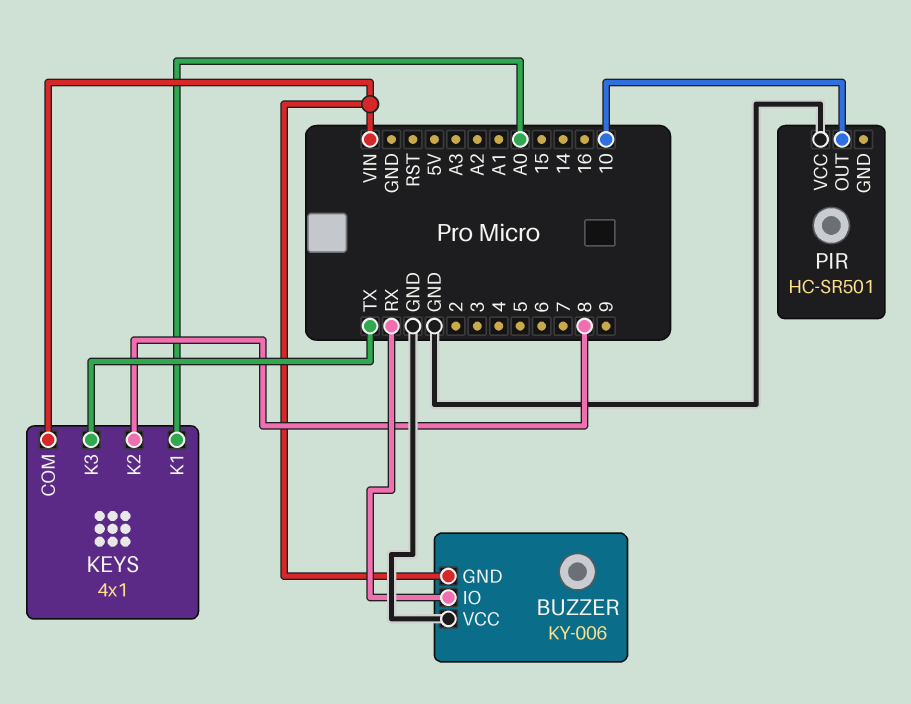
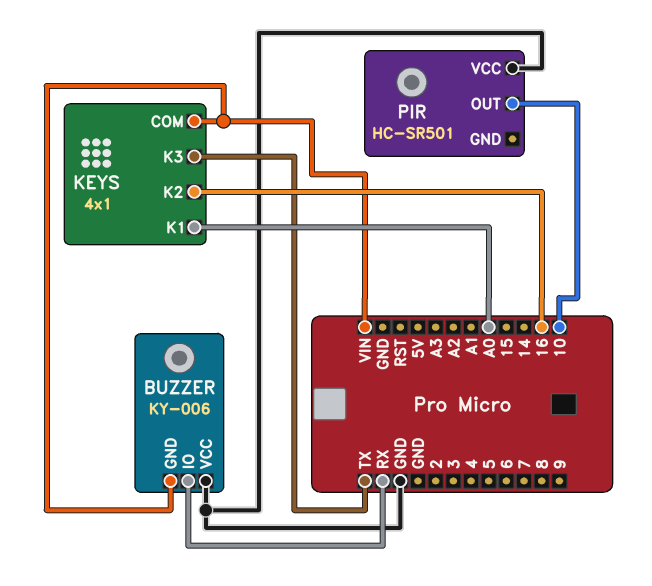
KEYS pin K2: 8 -> 16

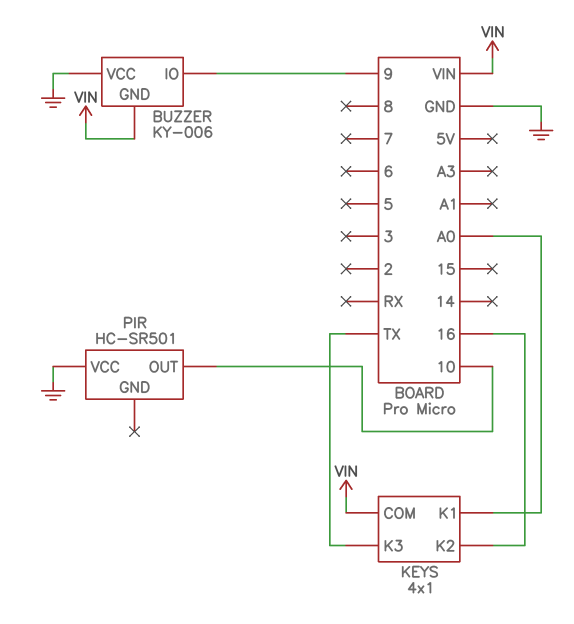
BUZZER pin IO: RX -> 9

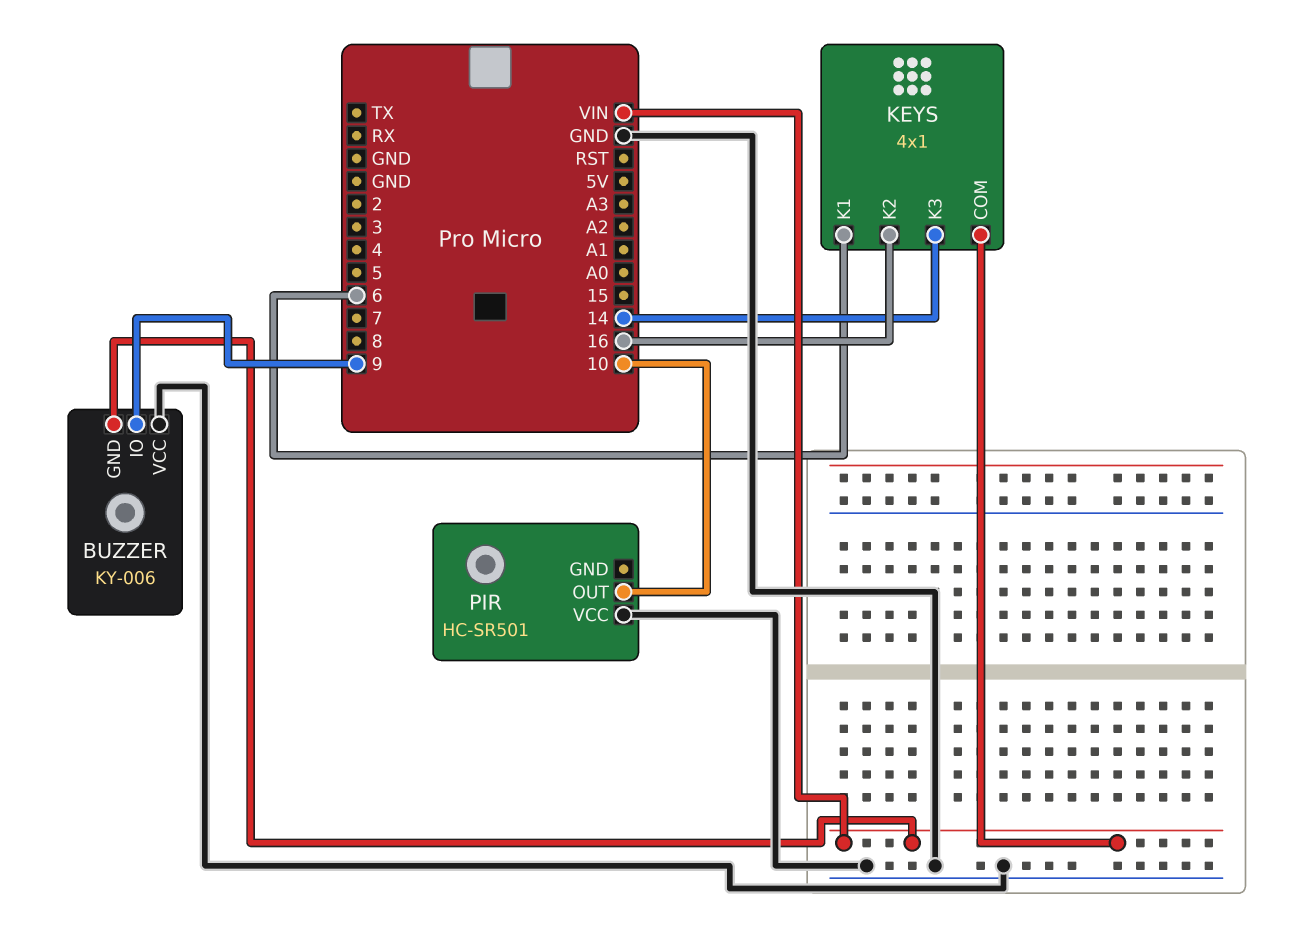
KEYS pin K1: A0 -> 6
KEYS pin K3: TX -> 14

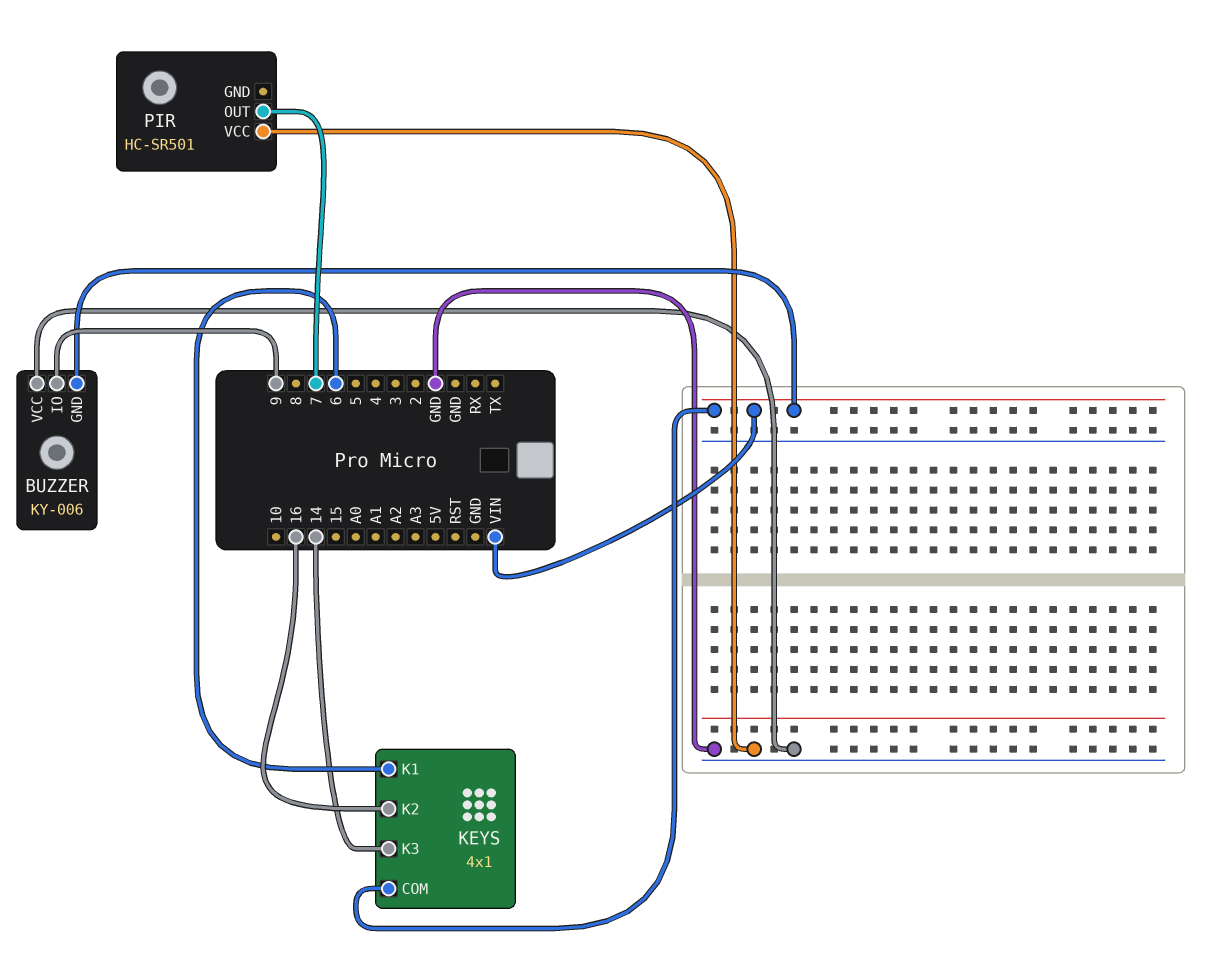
PIR pin OUT: 10 -> 7

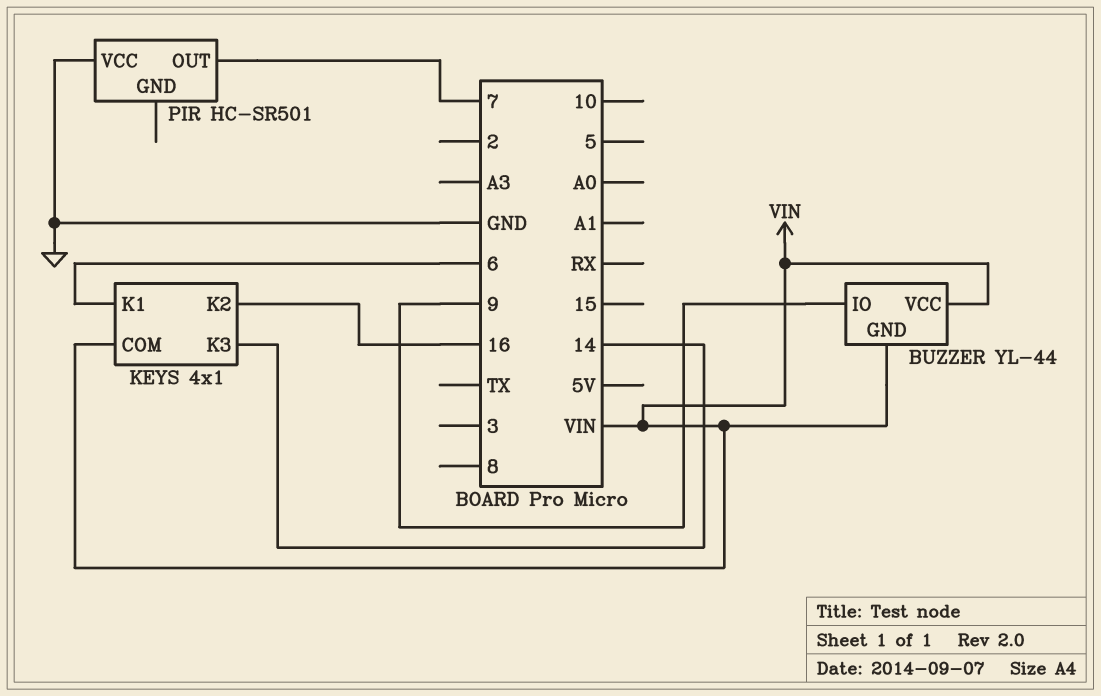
BUZZER: KY-006 -> YL-44
BUZZER pin VCC: GND -> VIN

